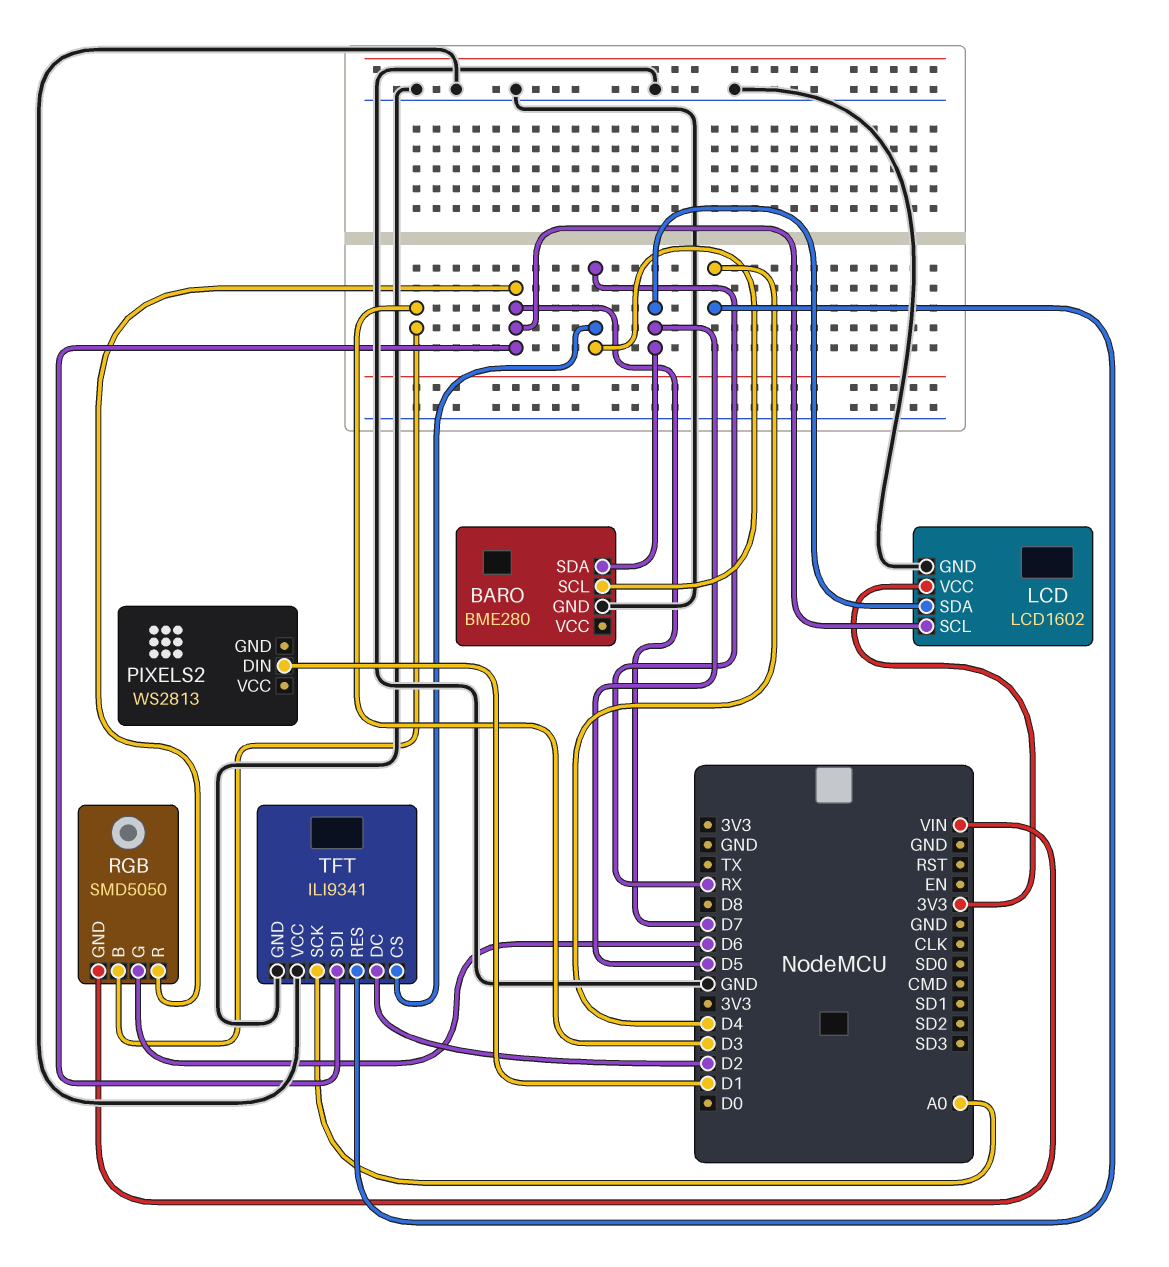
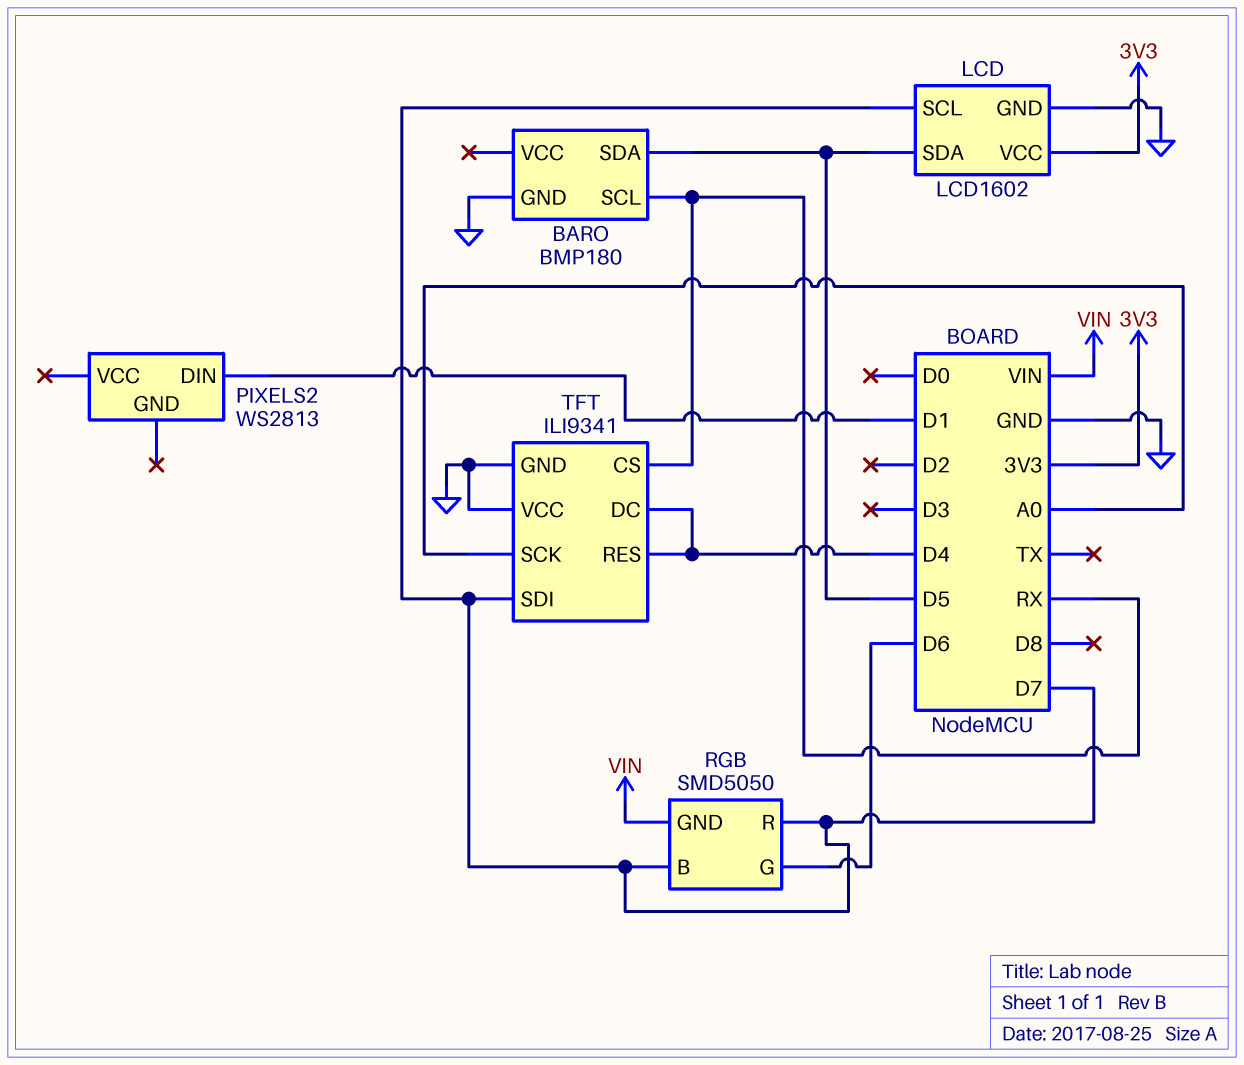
BARO: BME280 -> BMP180
RGB pin B: D3 -> D7
TFT pin DC: D2 -> D4

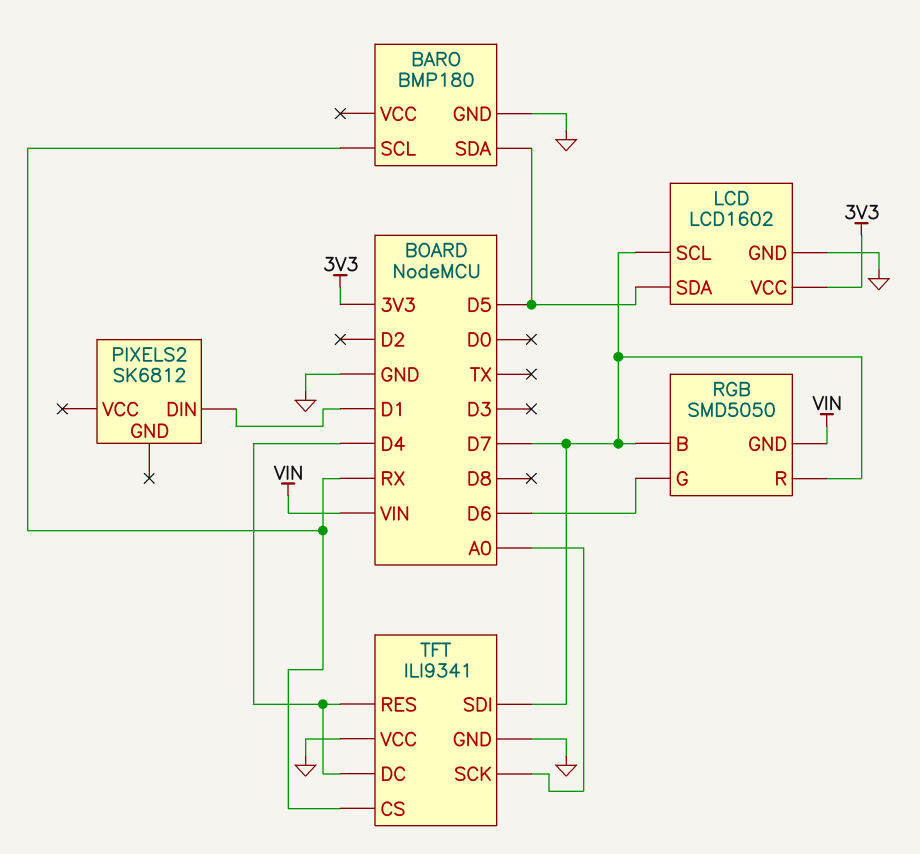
PIXELS2: WS2813 -> SK6812

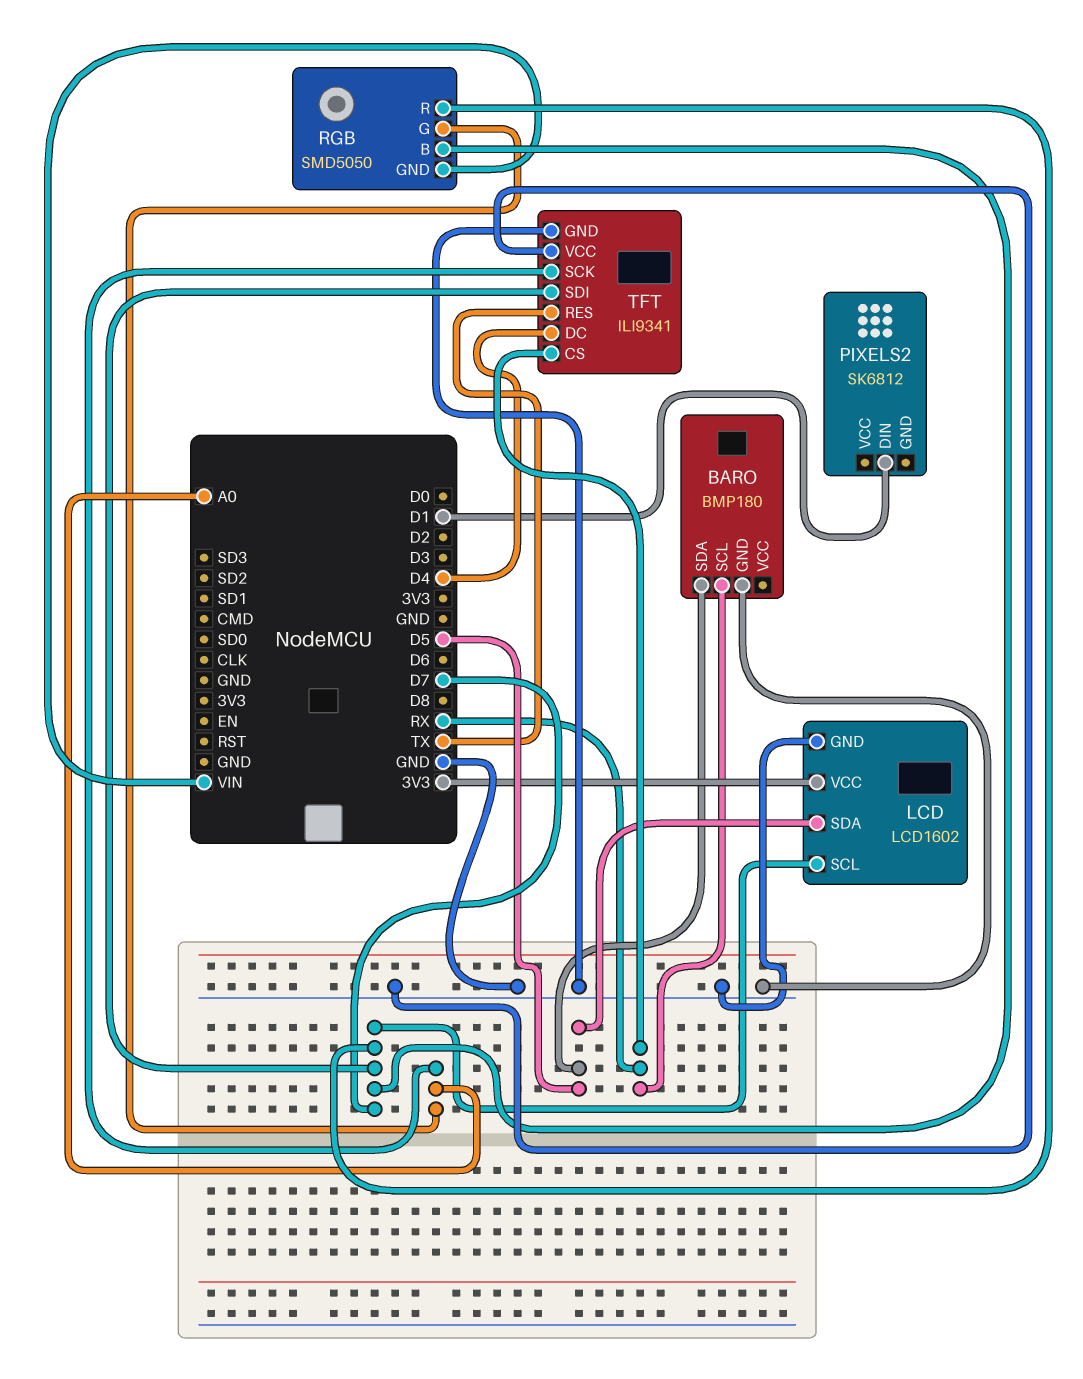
RGB pin G: D6 -> A0
TFT pin RES: D4 -> TX

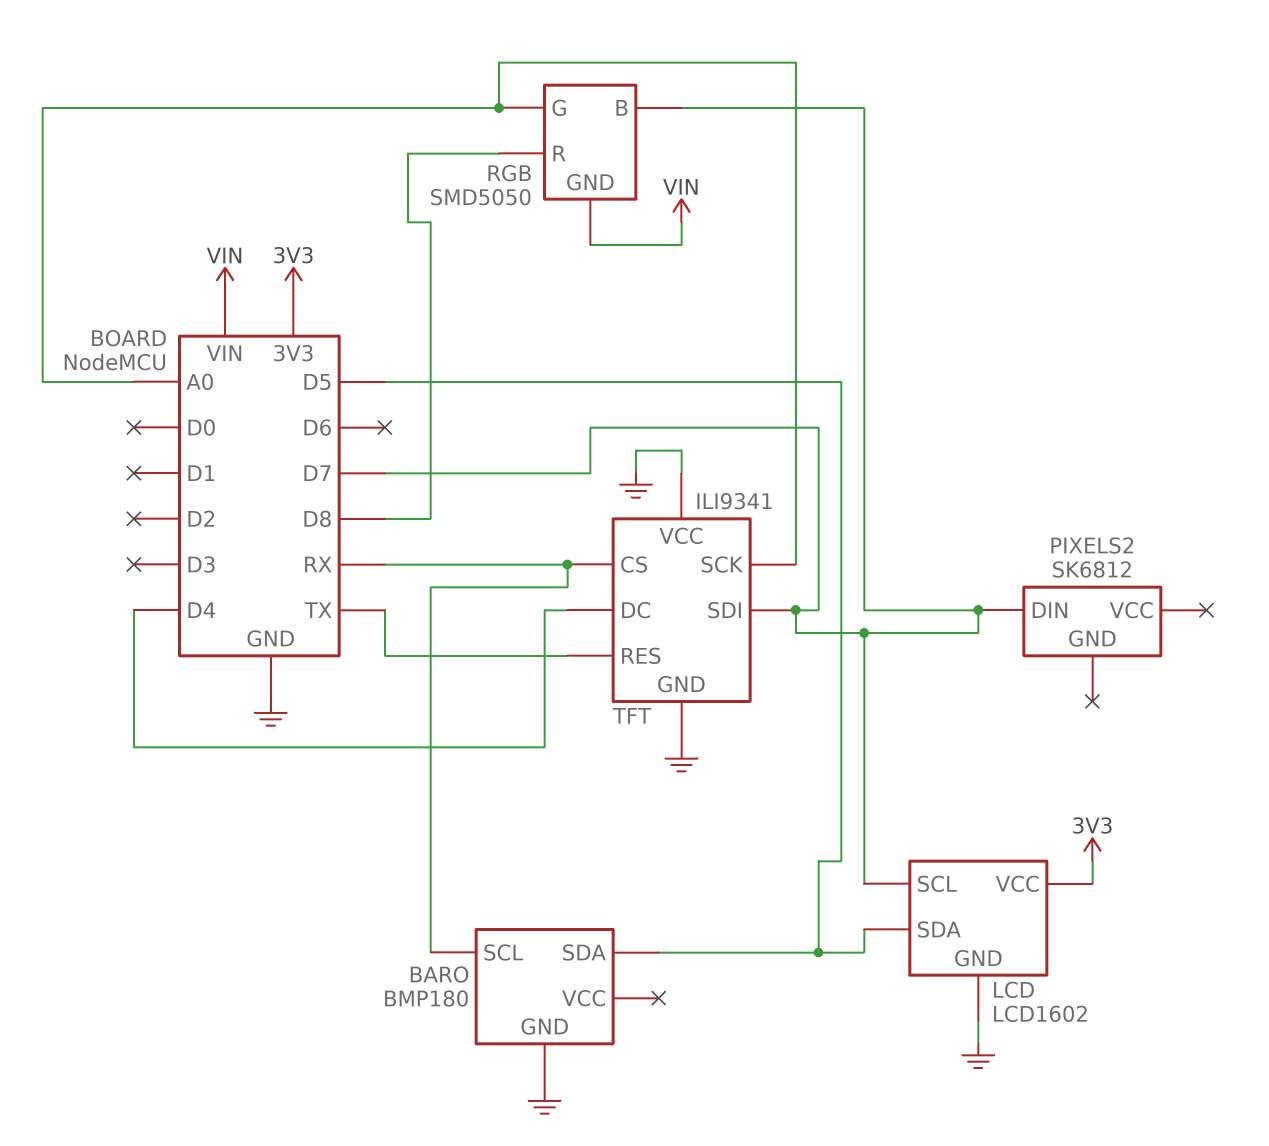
PIXELS2 pin DIN: D1 -> D7
RGB pin R: D7 -> D8

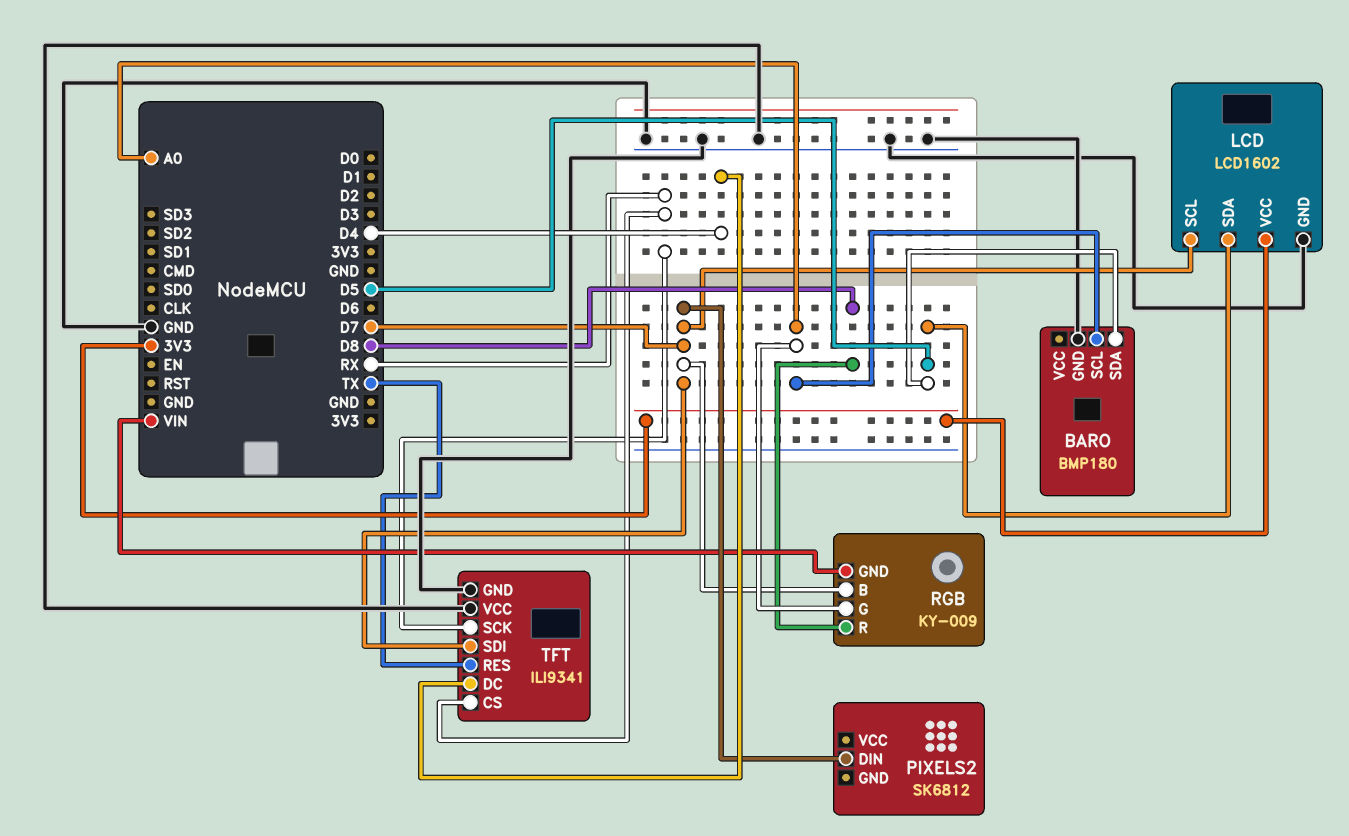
BARO pin SCL: RX -> A0
RGB: SMD5050 -> KY-009
TFT pin SCK: A0 -> RX

